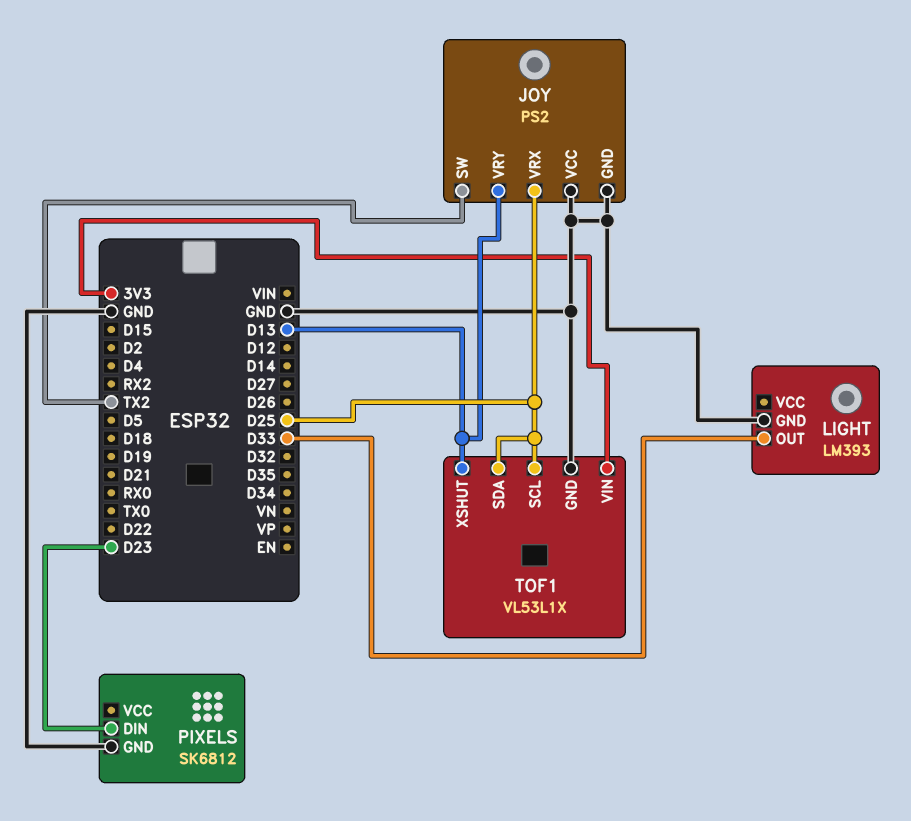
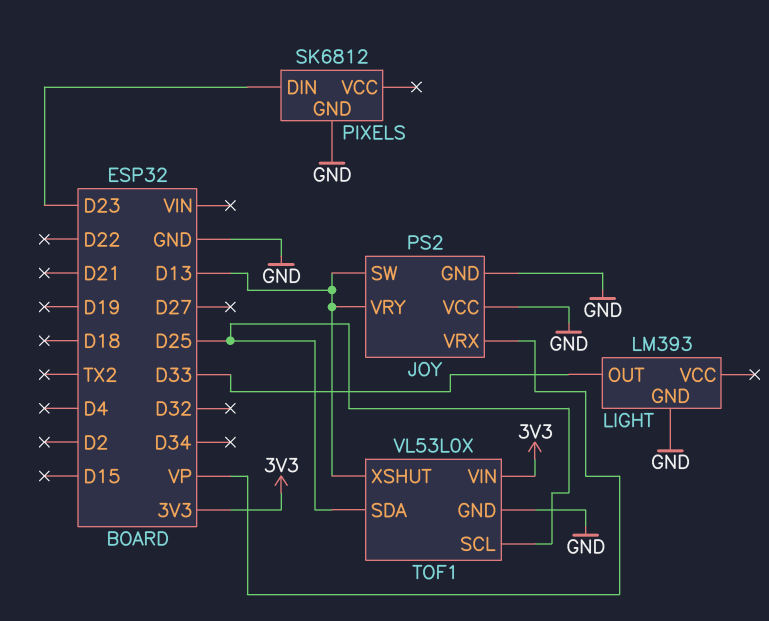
JOY pin SW: TX2 -> D13
JOY pin VRX: D25 -> VP
TOF1: VL53L1X -> VL53L0X

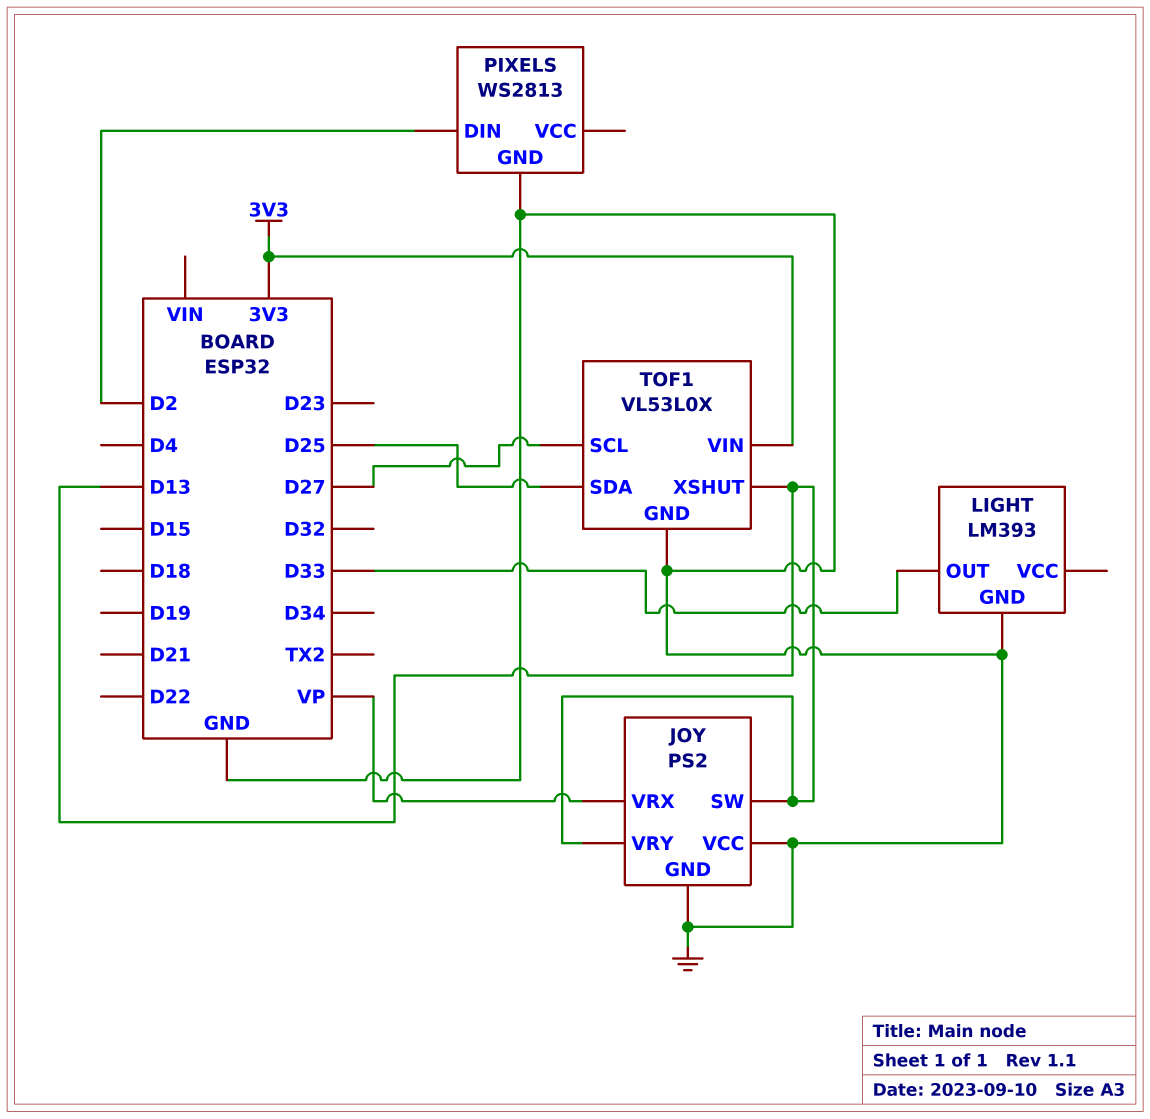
PIXELS: SK6812 -> WS2813
PIXELS pin DIN: D23 -> D2
TOF1 pin SCL: D25 -> D27

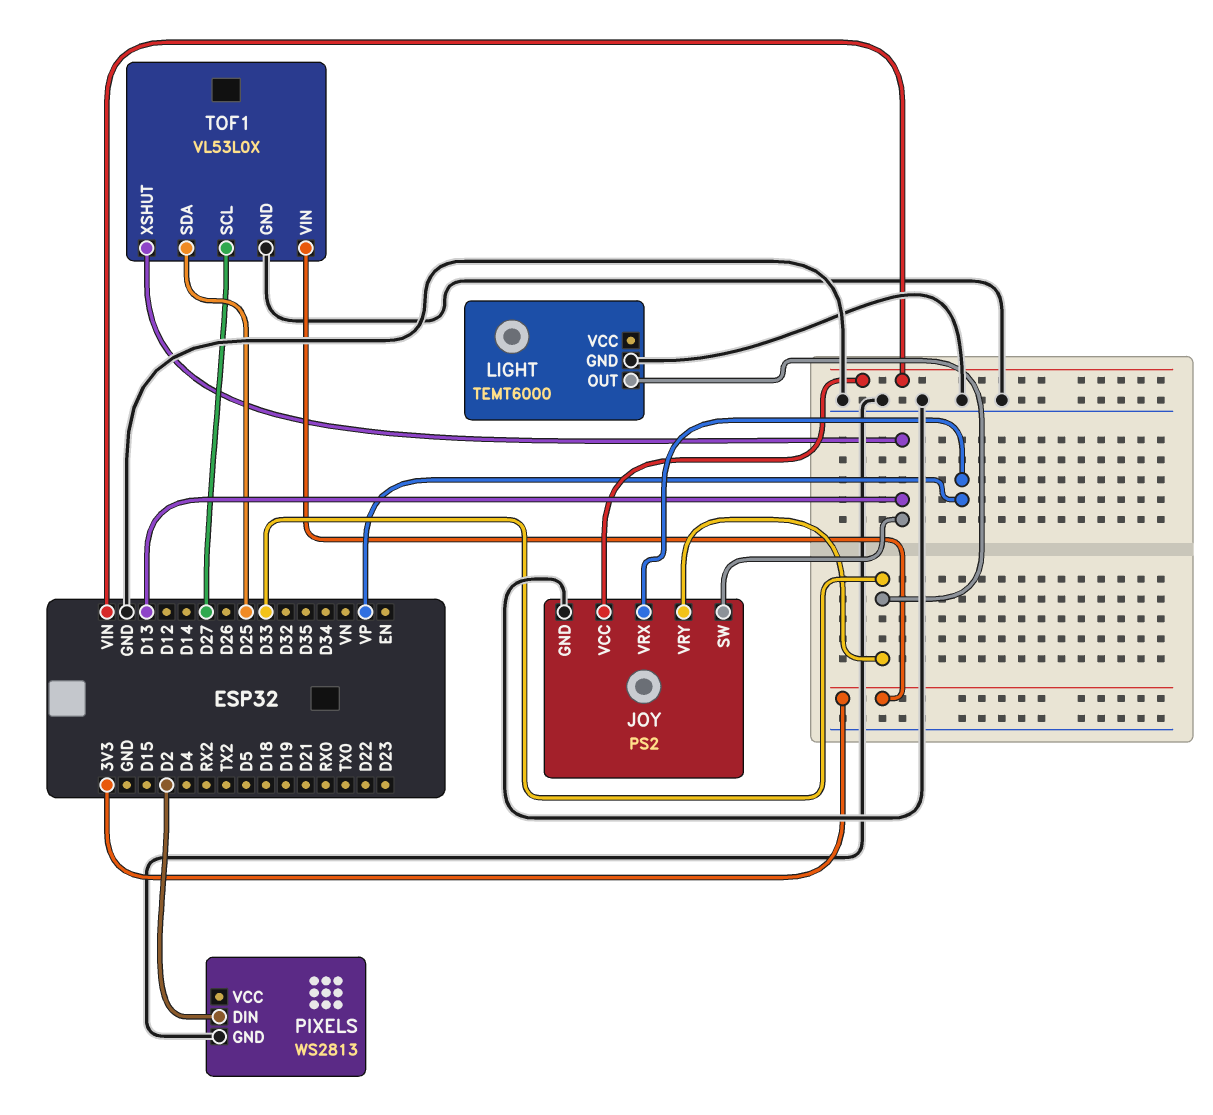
JOY pin VCC: GND -> VIN
JOY pin VRY: D13 -> D33
LIGHT: LM393 -> TEMT6000

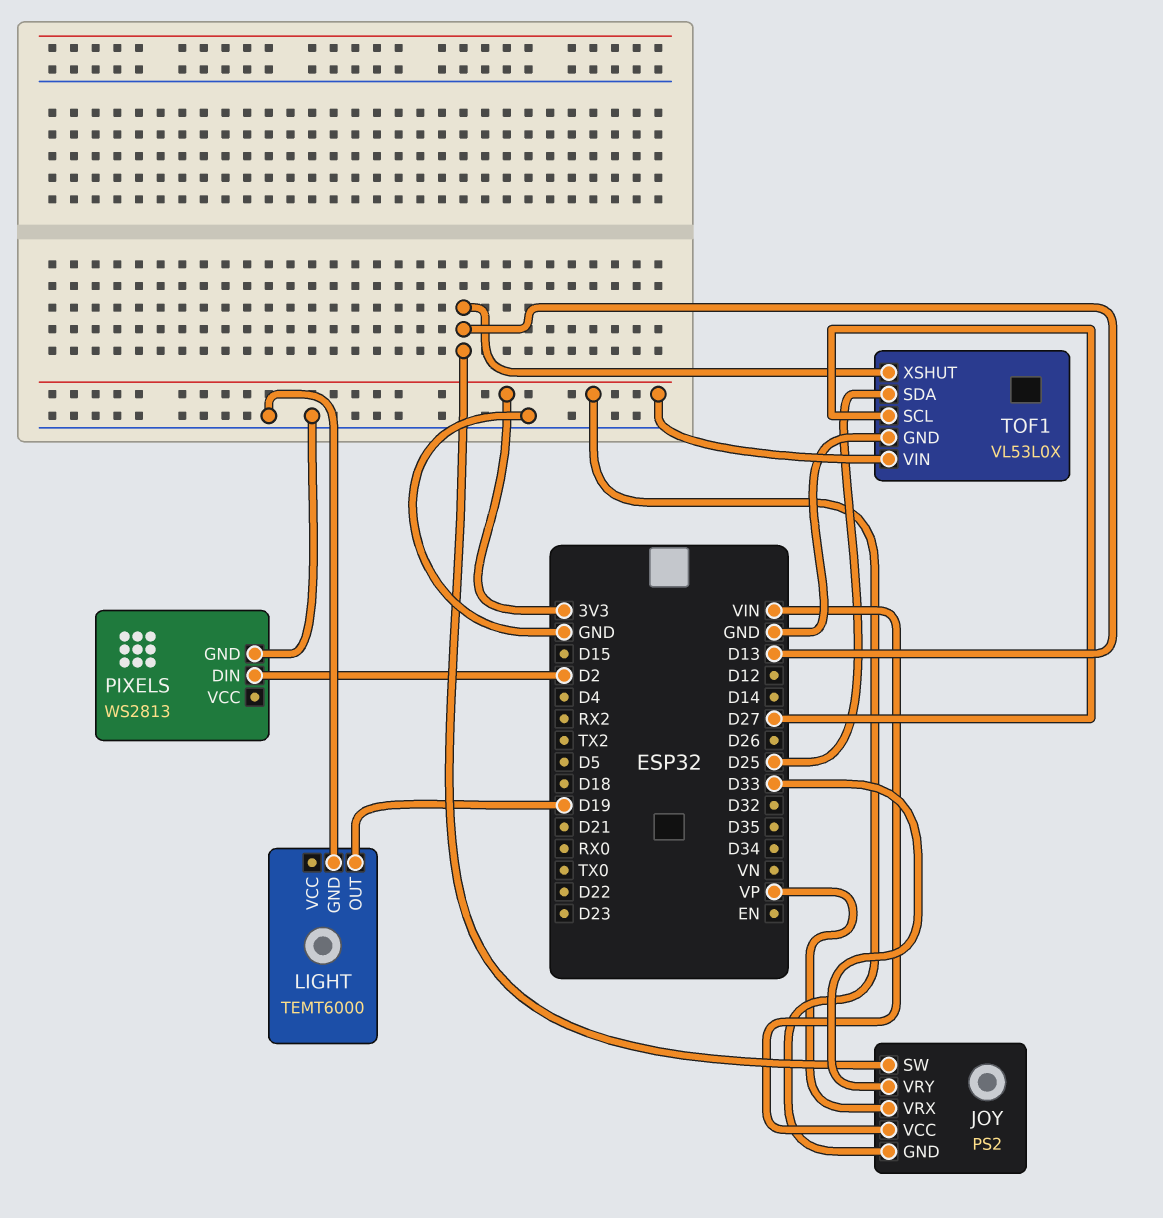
JOY pin GND: GND -> 3V3
LIGHT pin OUT: D33 -> D19

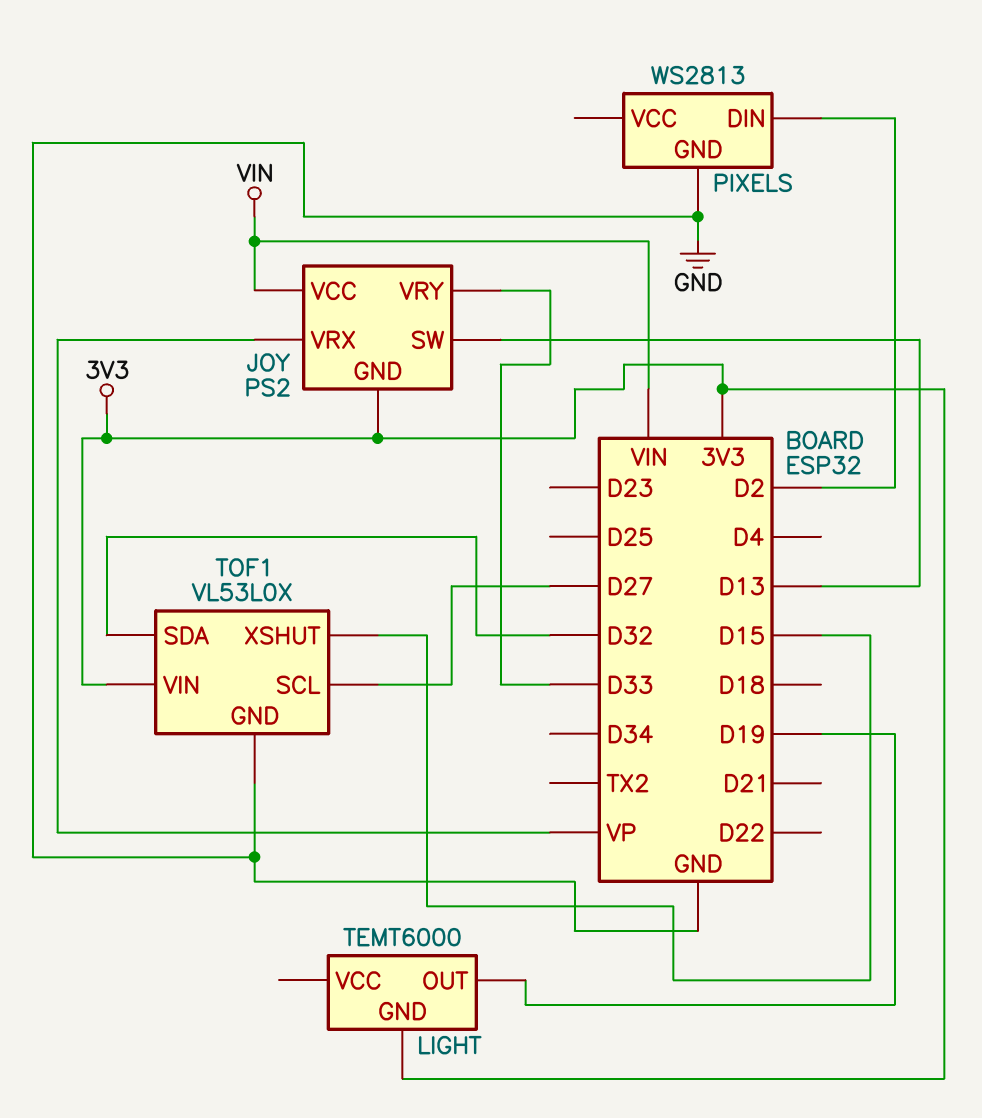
LIGHT pin GND: GND -> 3V3
TOF1 pin SDA: D25 -> D32
TOF1 pin XSHUT: D13 -> D15

